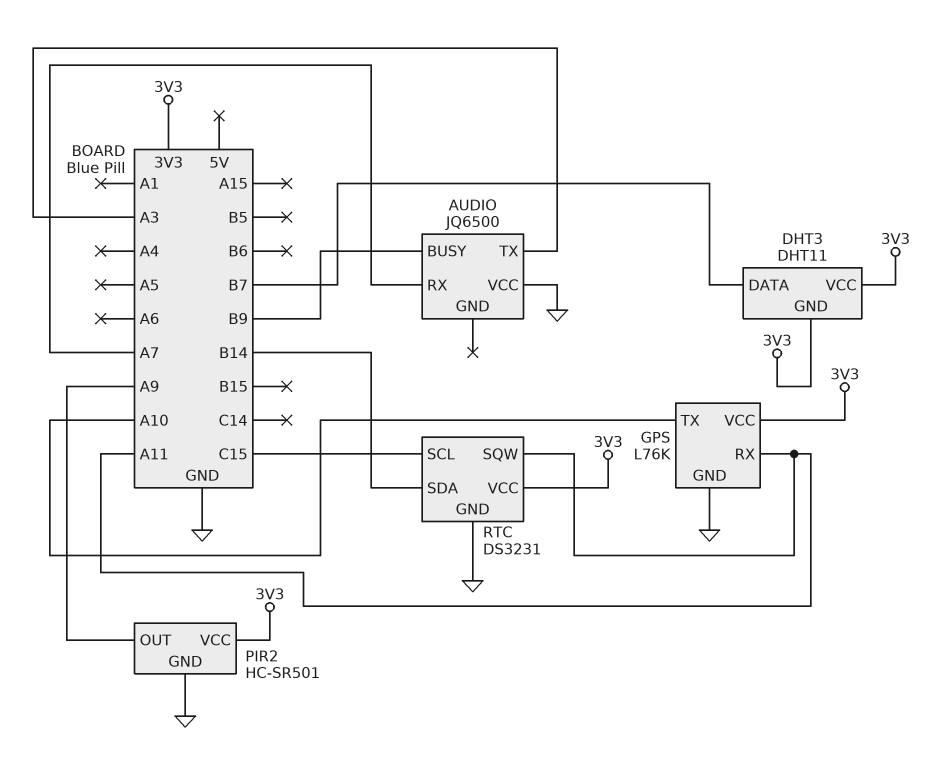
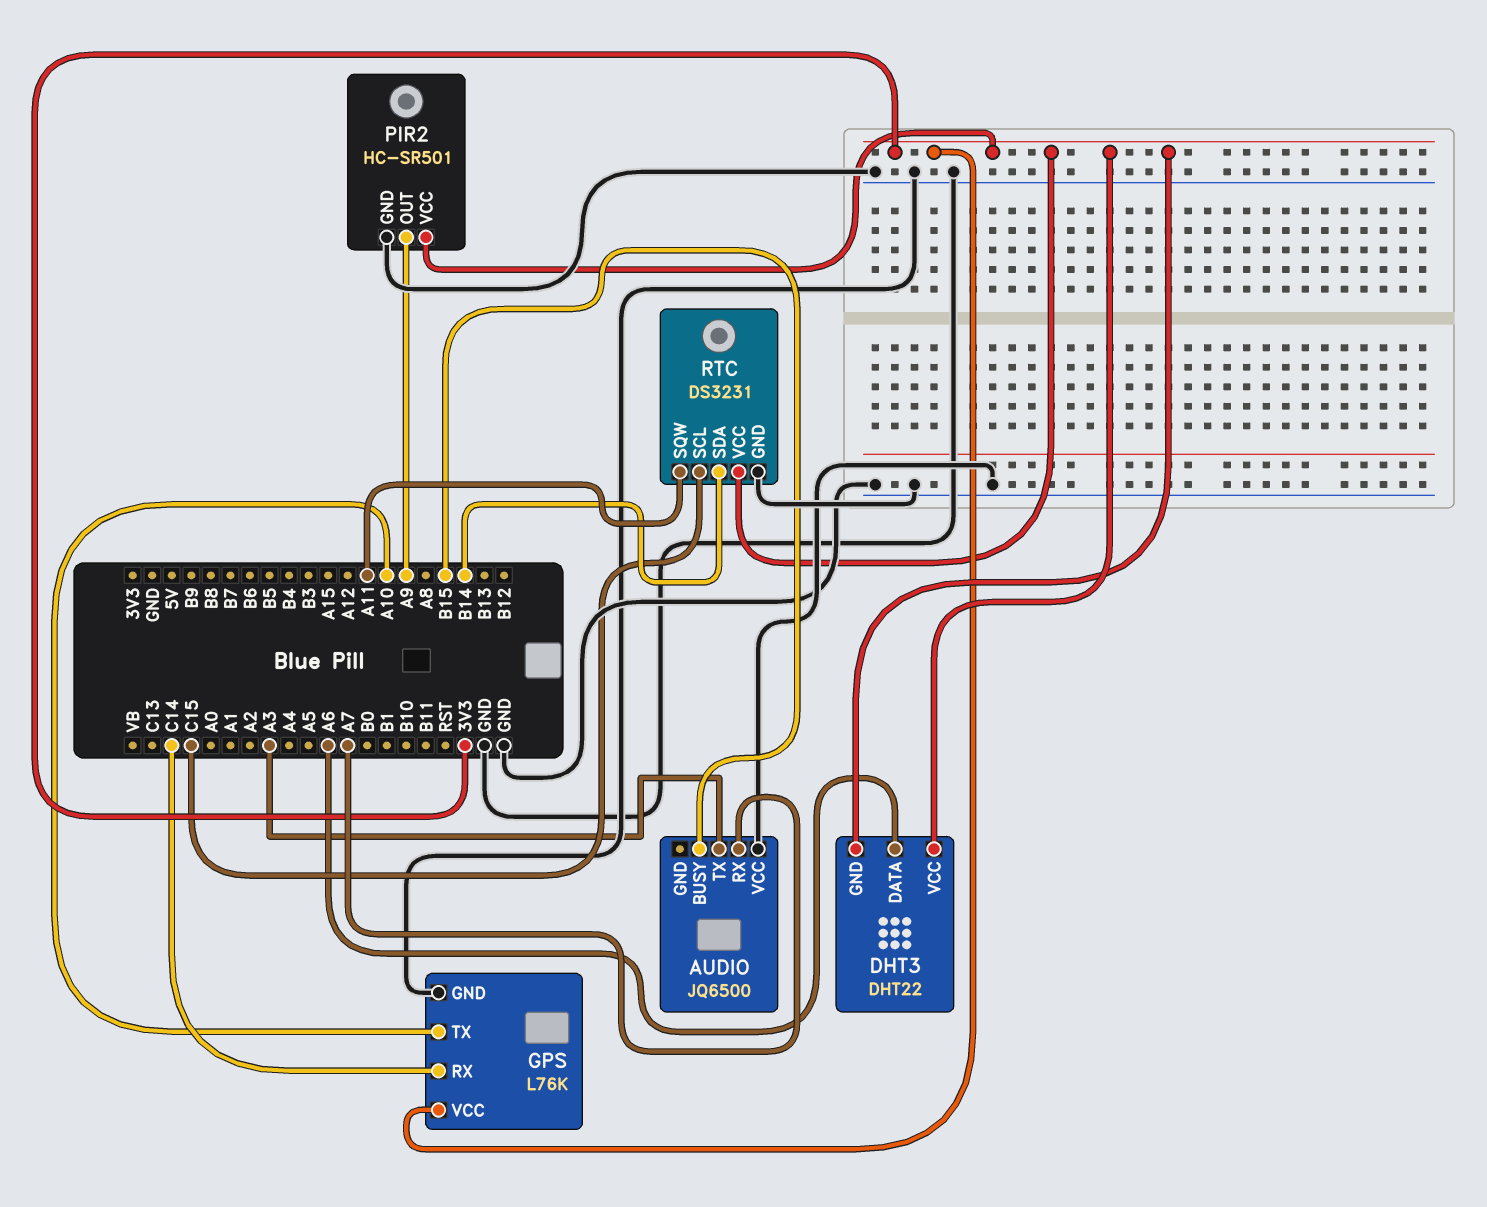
AUDIO pin BUSY: B9 -> B15
DHT3: DHT11 -> DHT22
DHT3 pin DATA: B7 -> A6
GPS pin RX: A11 -> C14

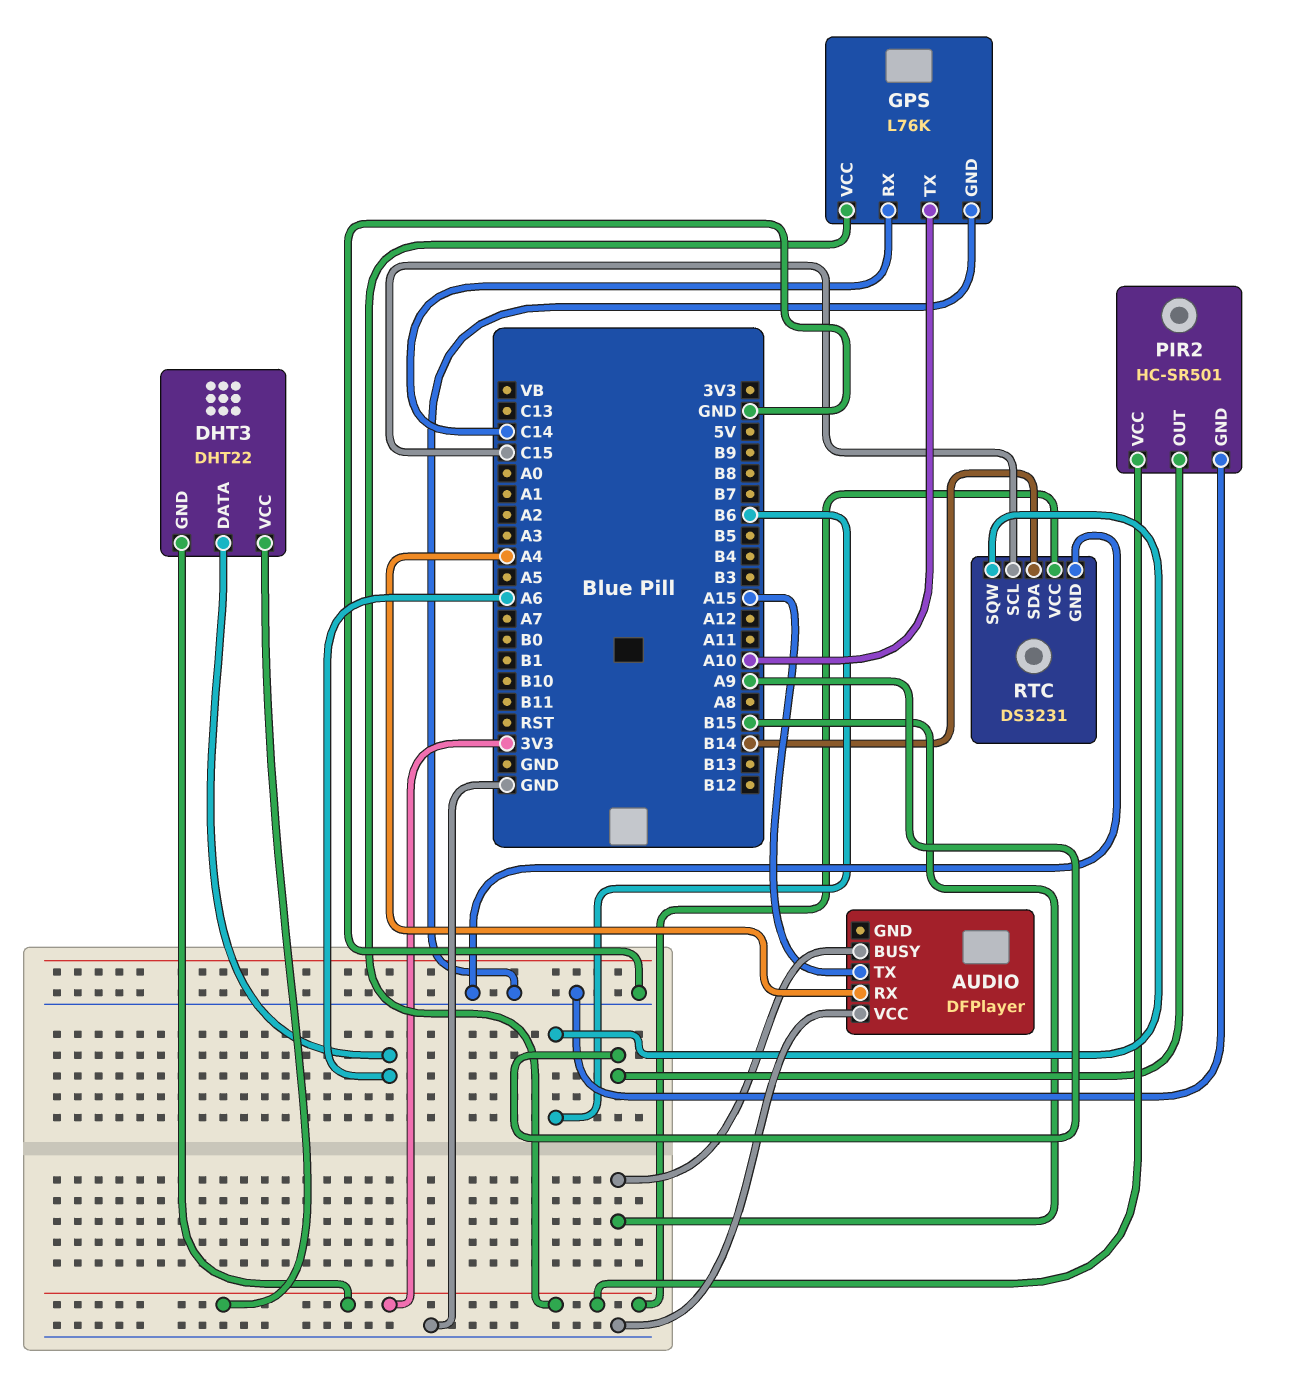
AUDIO: JQ6500 -> DFPlayer
AUDIO pin RX: A7 -> A4
AUDIO pin TX: A3 -> A15
RTC pin SQW: A11 -> B6

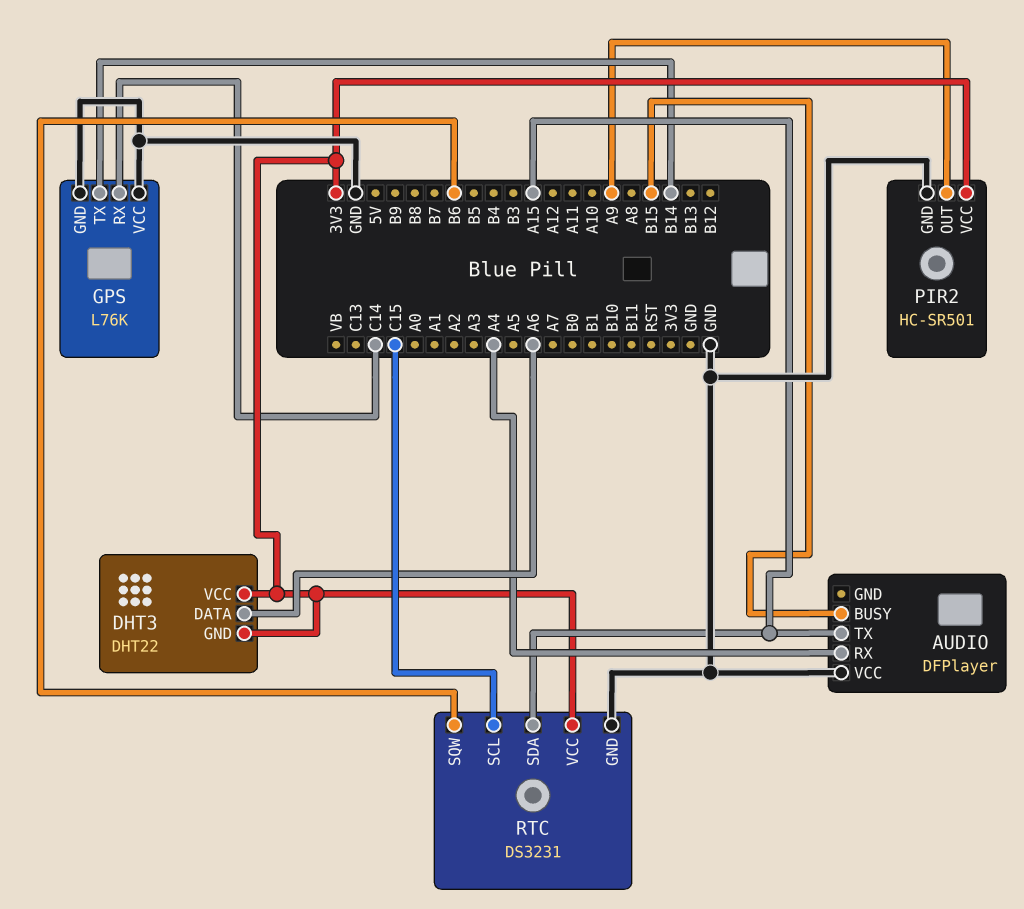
GPS pin TX: A10 -> B14
GPS pin VCC: 3V3 -> GND
RTC pin SDA: B14 -> A15

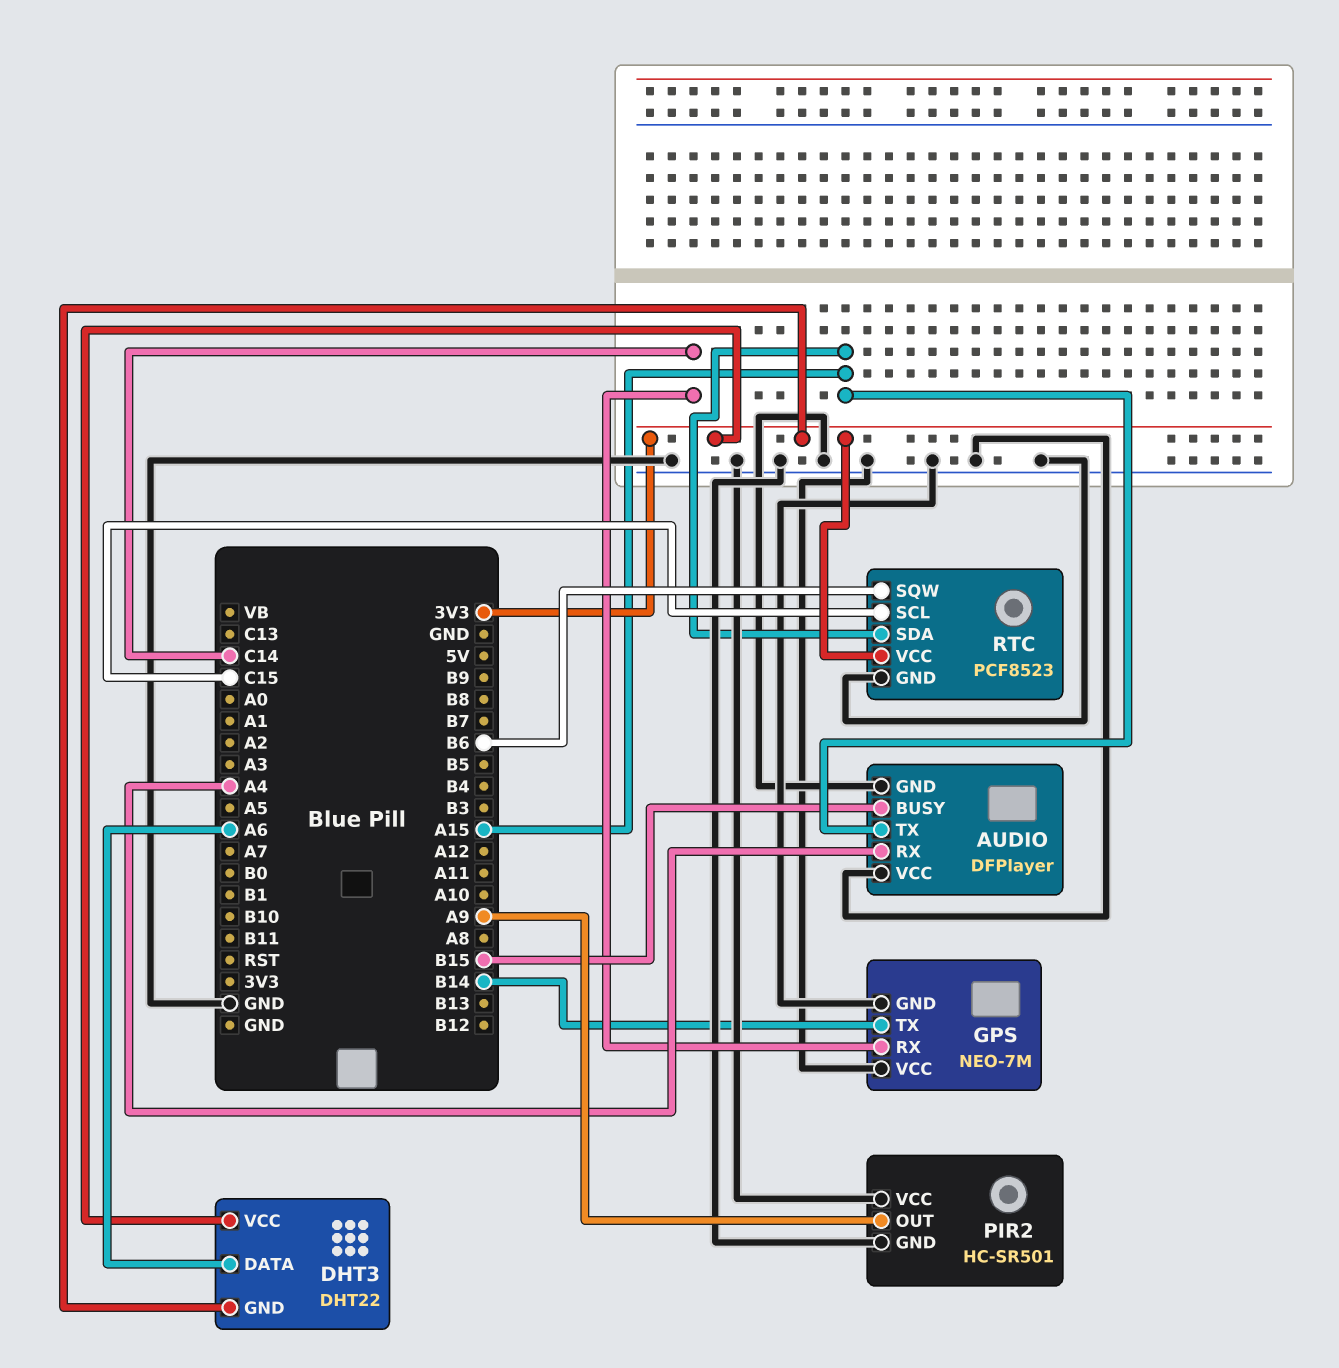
AUDIO pin GND: none -> GND
GPS: L76K -> NEO-7M
PIR2 pin VCC: 3V3 -> GND
RTC: DS3231 -> PCF8523

